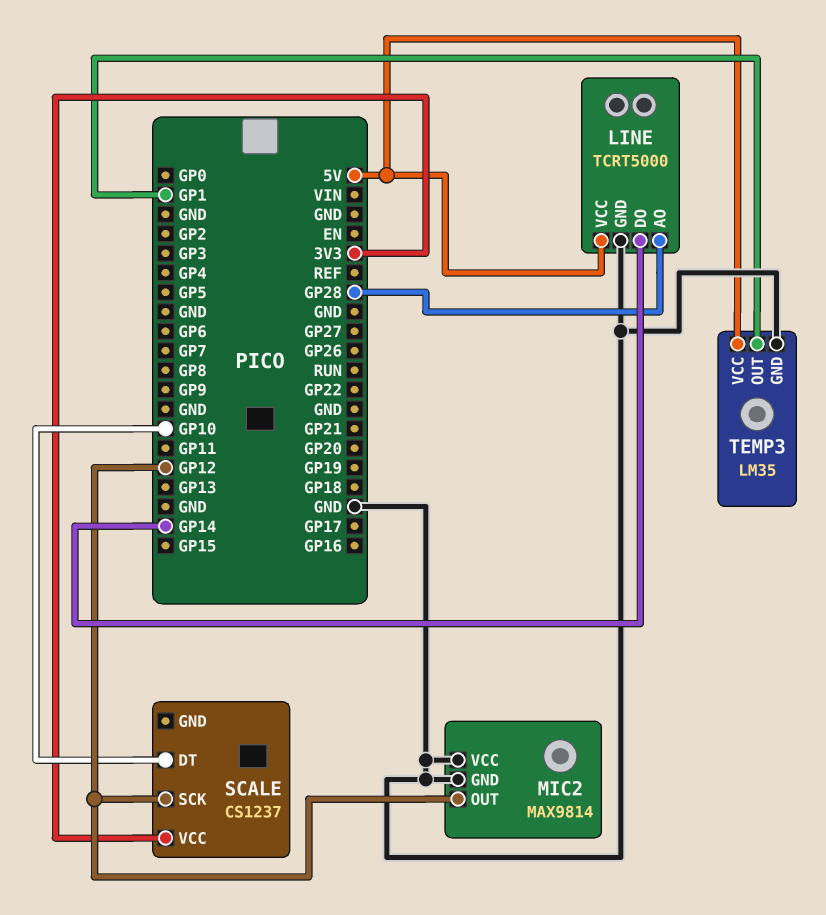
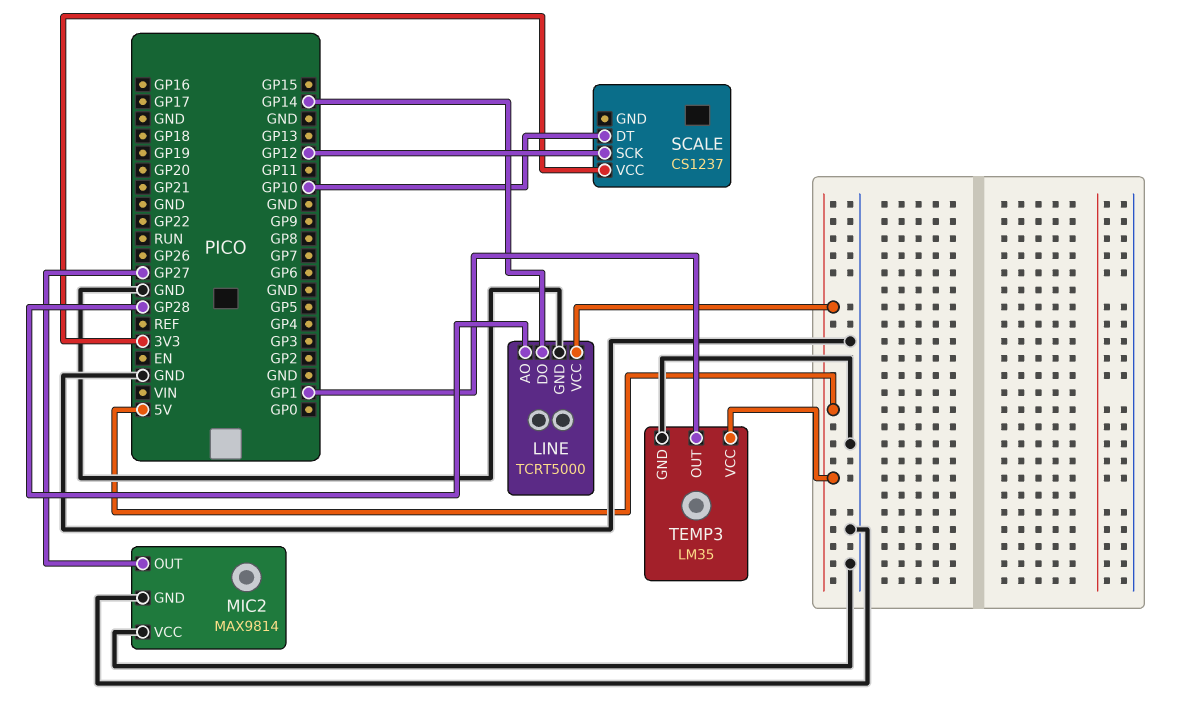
MIC2 pin OUT: GP12 -> GP27

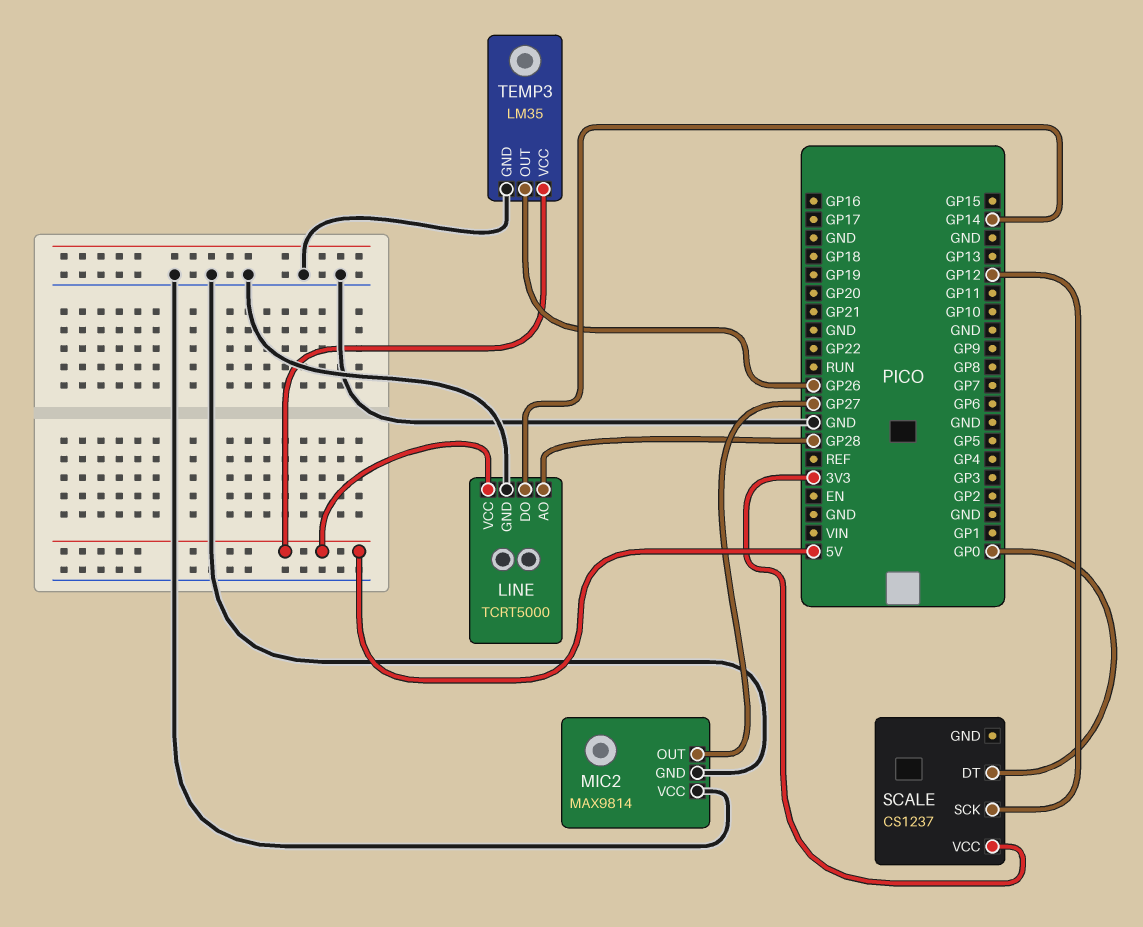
SCALE pin DT: GP10 -> GP0
TEMP3 pin OUT: GP1 -> GP26

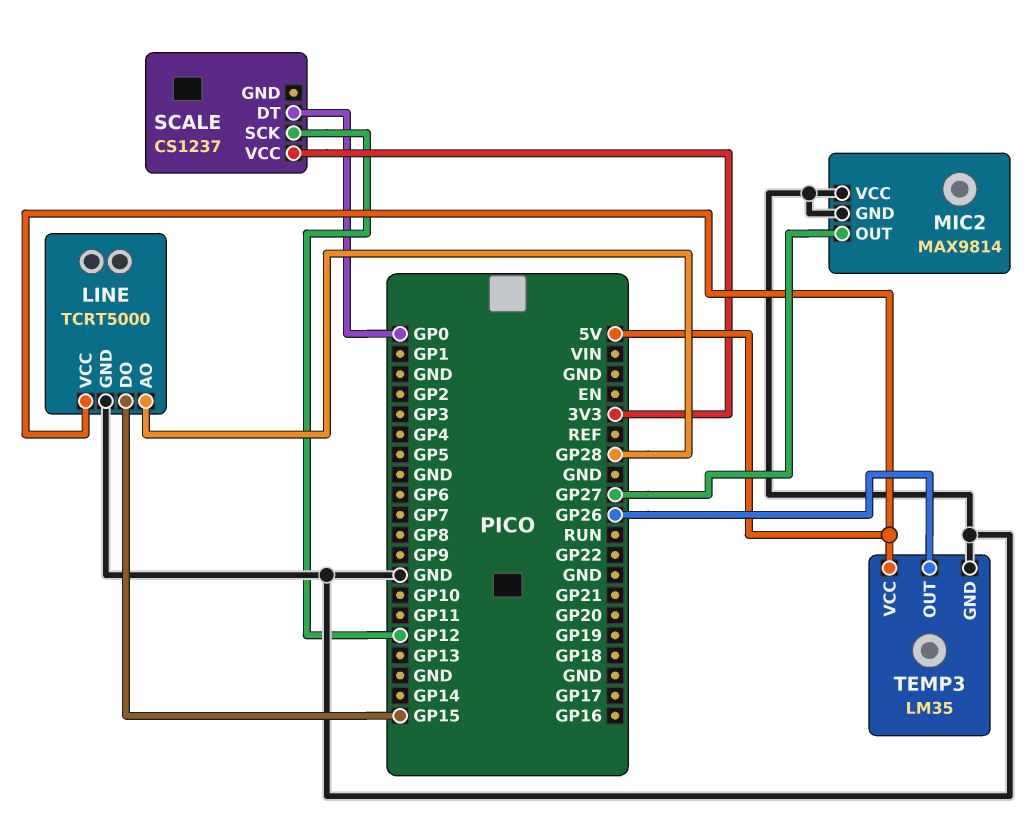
LINE pin DO: GP14 -> GP15

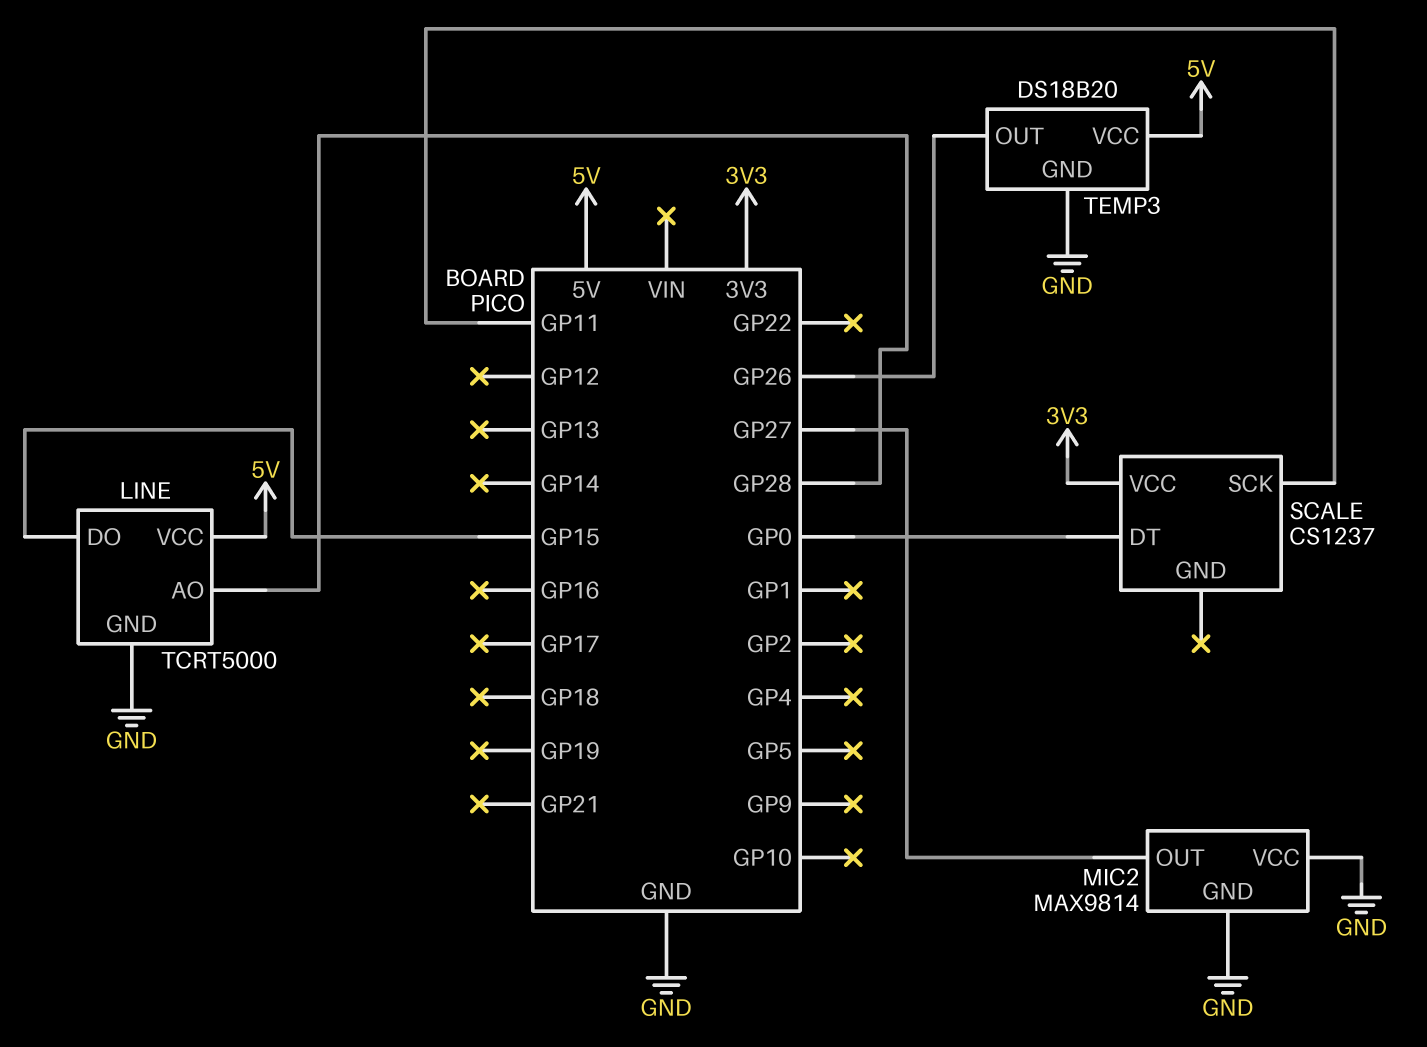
SCALE pin SCK: GP12 -> GP11
TEMP3: LM35 -> DS18B20

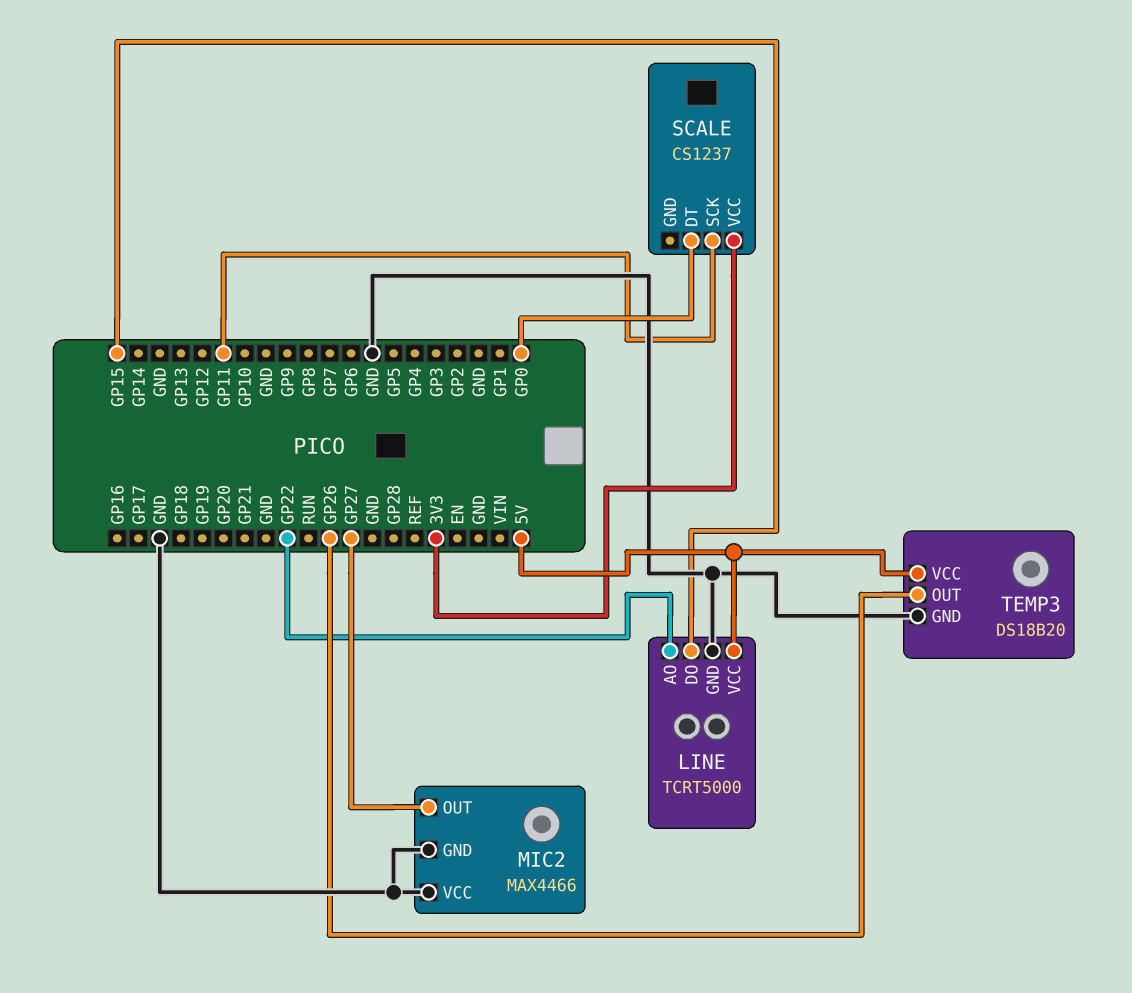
LINE pin AO: GP28 -> GP22
MIC2: MAX9814 -> MAX4466

